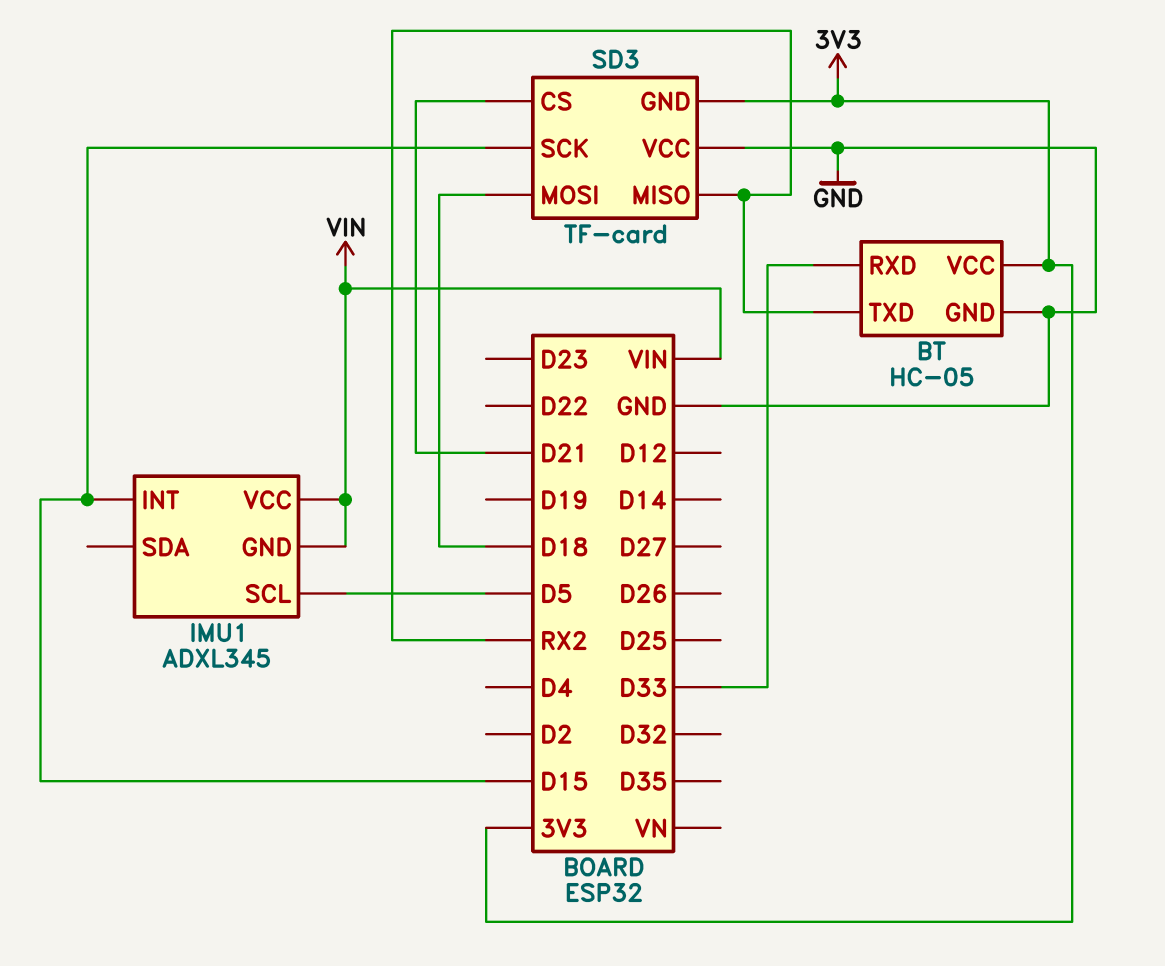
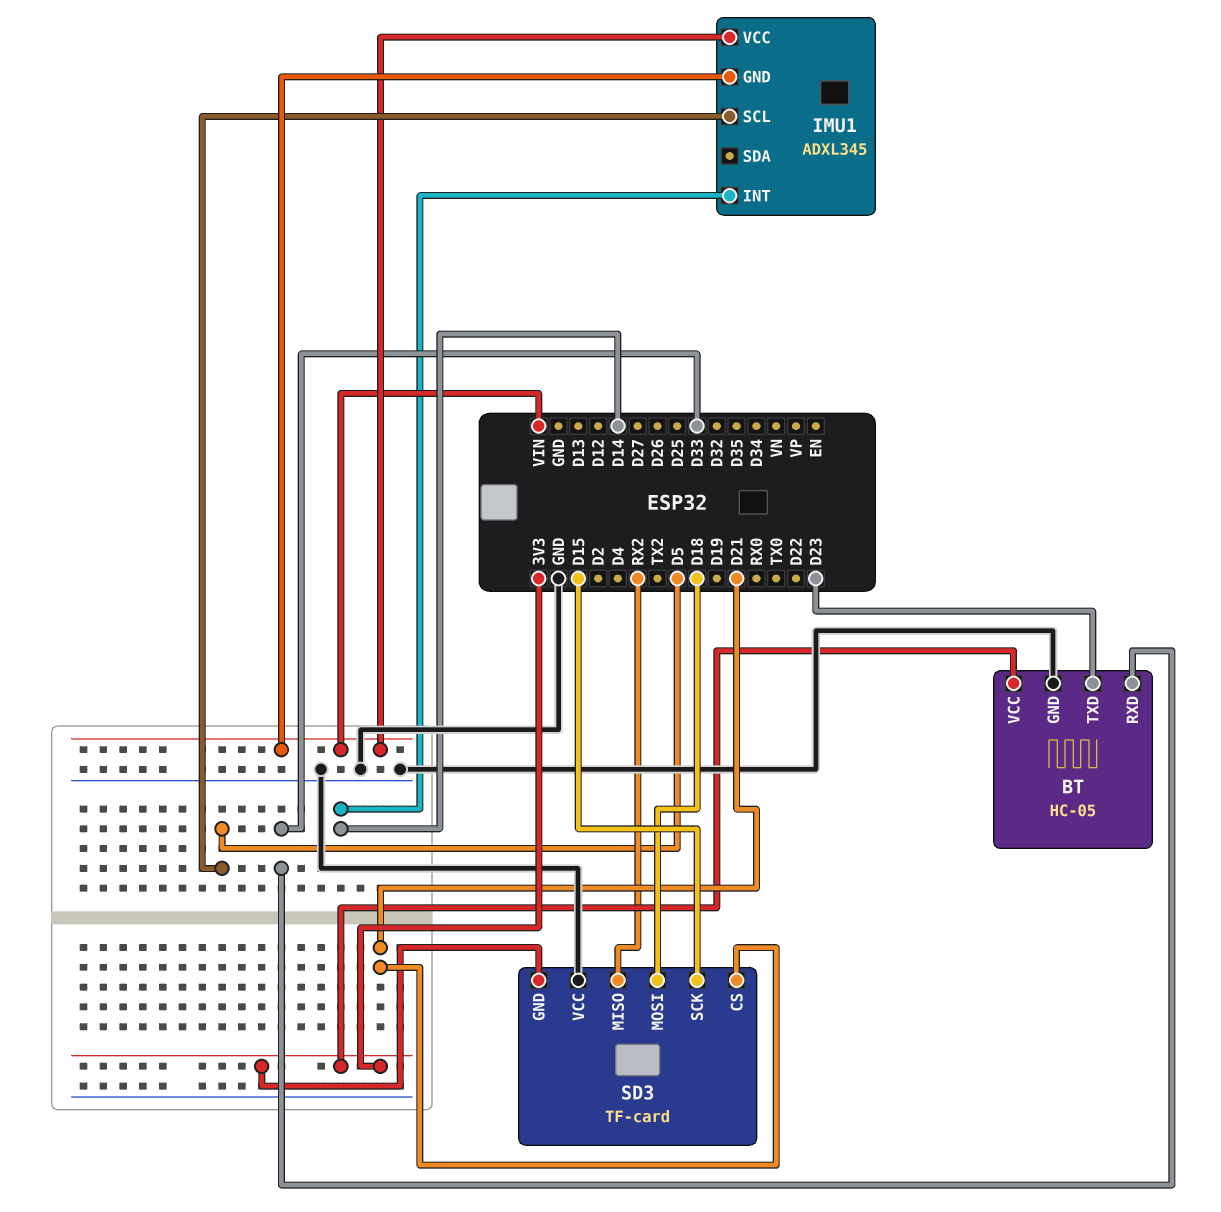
BT pin TXD: RX2 -> D23
IMU1 pin INT: D15 -> D14

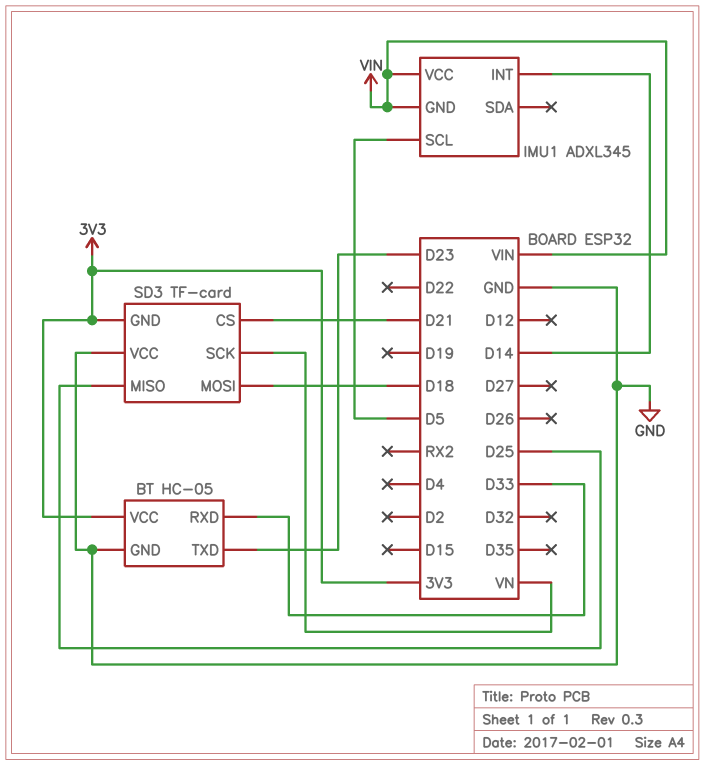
SD3 pin MISO: RX2 -> D25
SD3 pin SCK: D15 -> VN

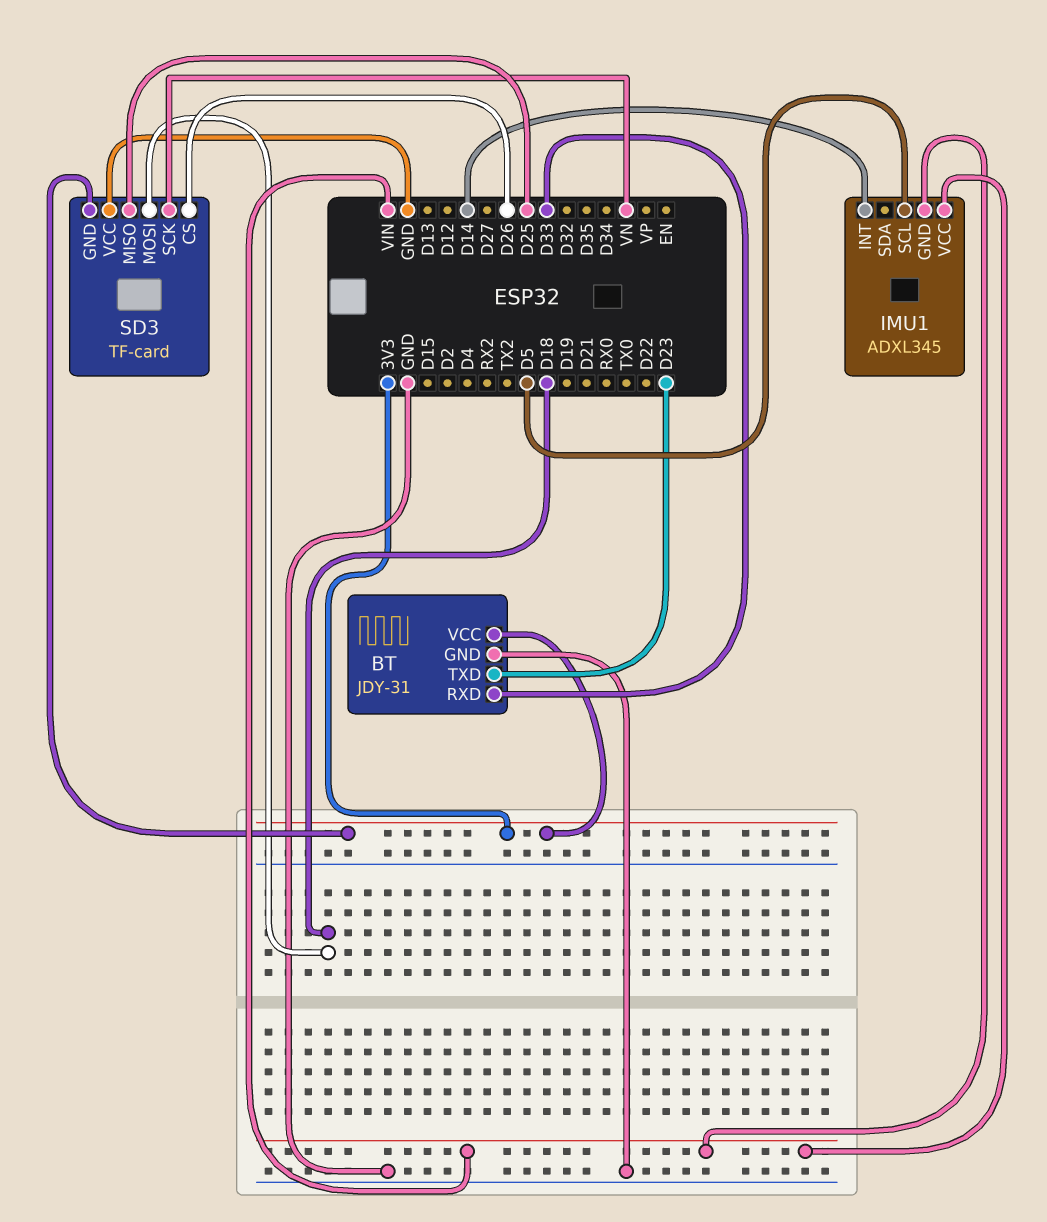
BT: HC-05 -> JDY-31
SD3 pin CS: D21 -> D26

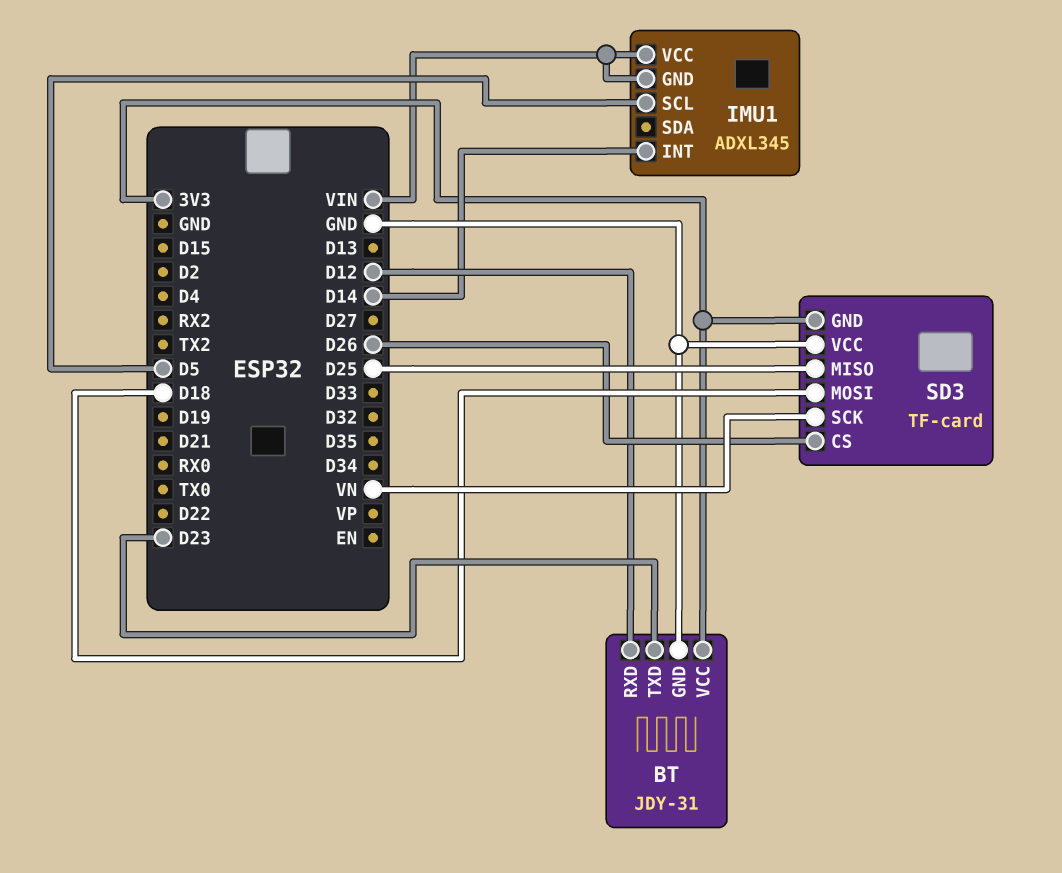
BT pin RXD: D33 -> D12

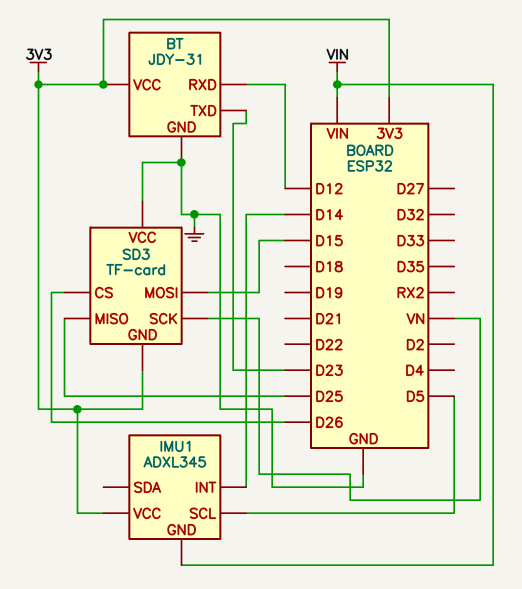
IMU1 pin VCC: VIN -> 3V3
SD3 pin MOSI: D18 -> D15

